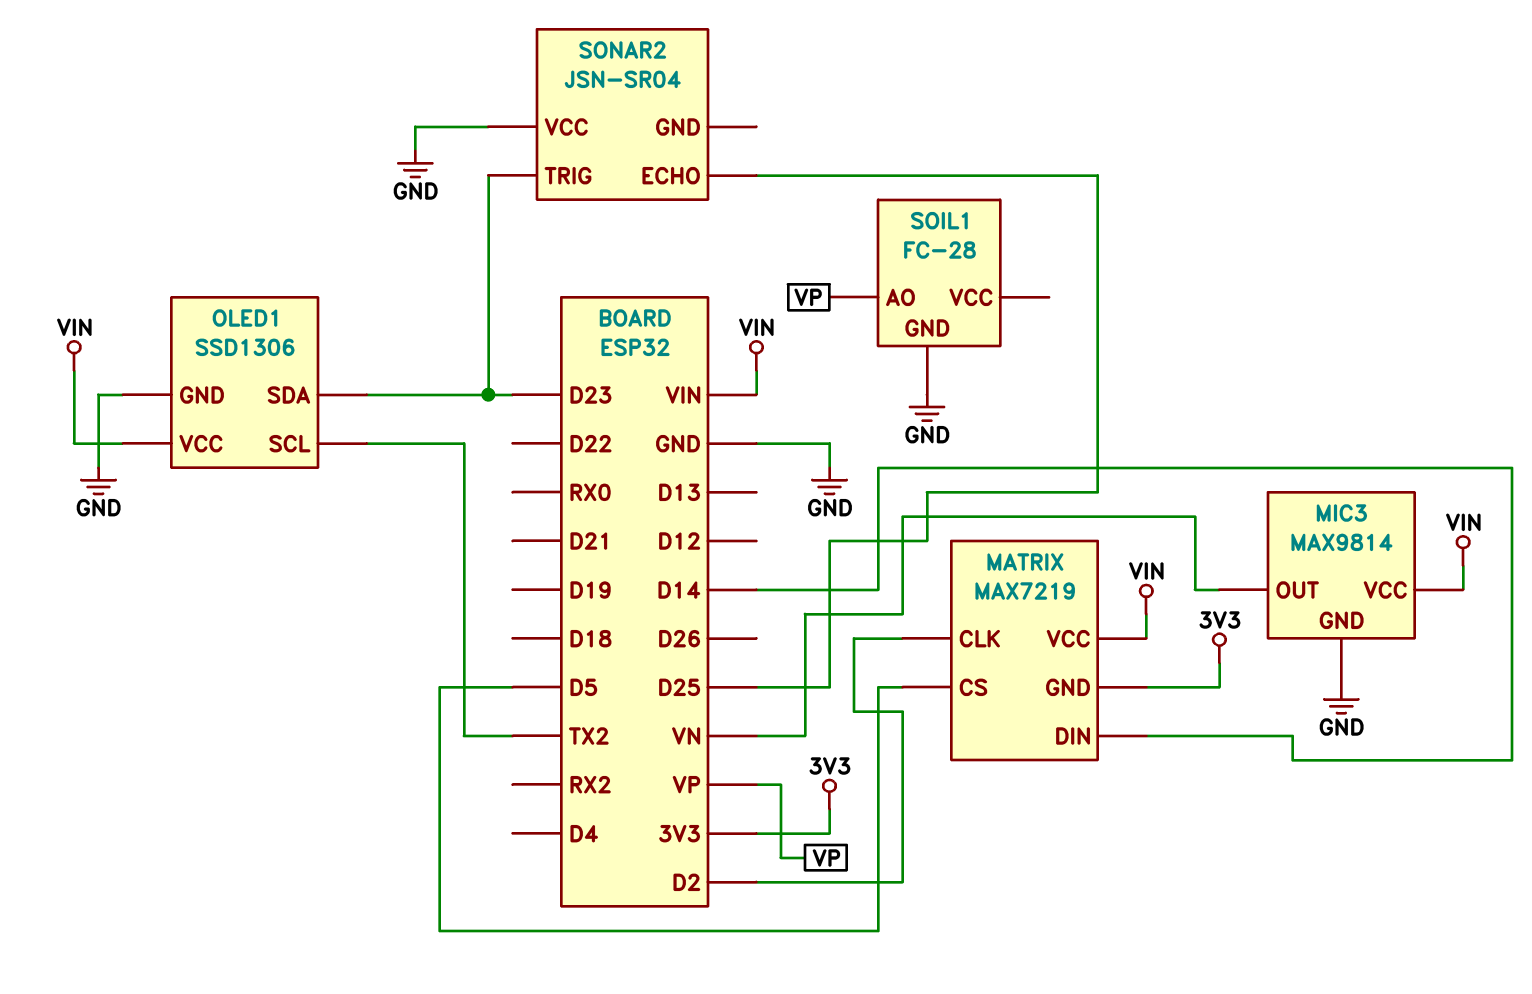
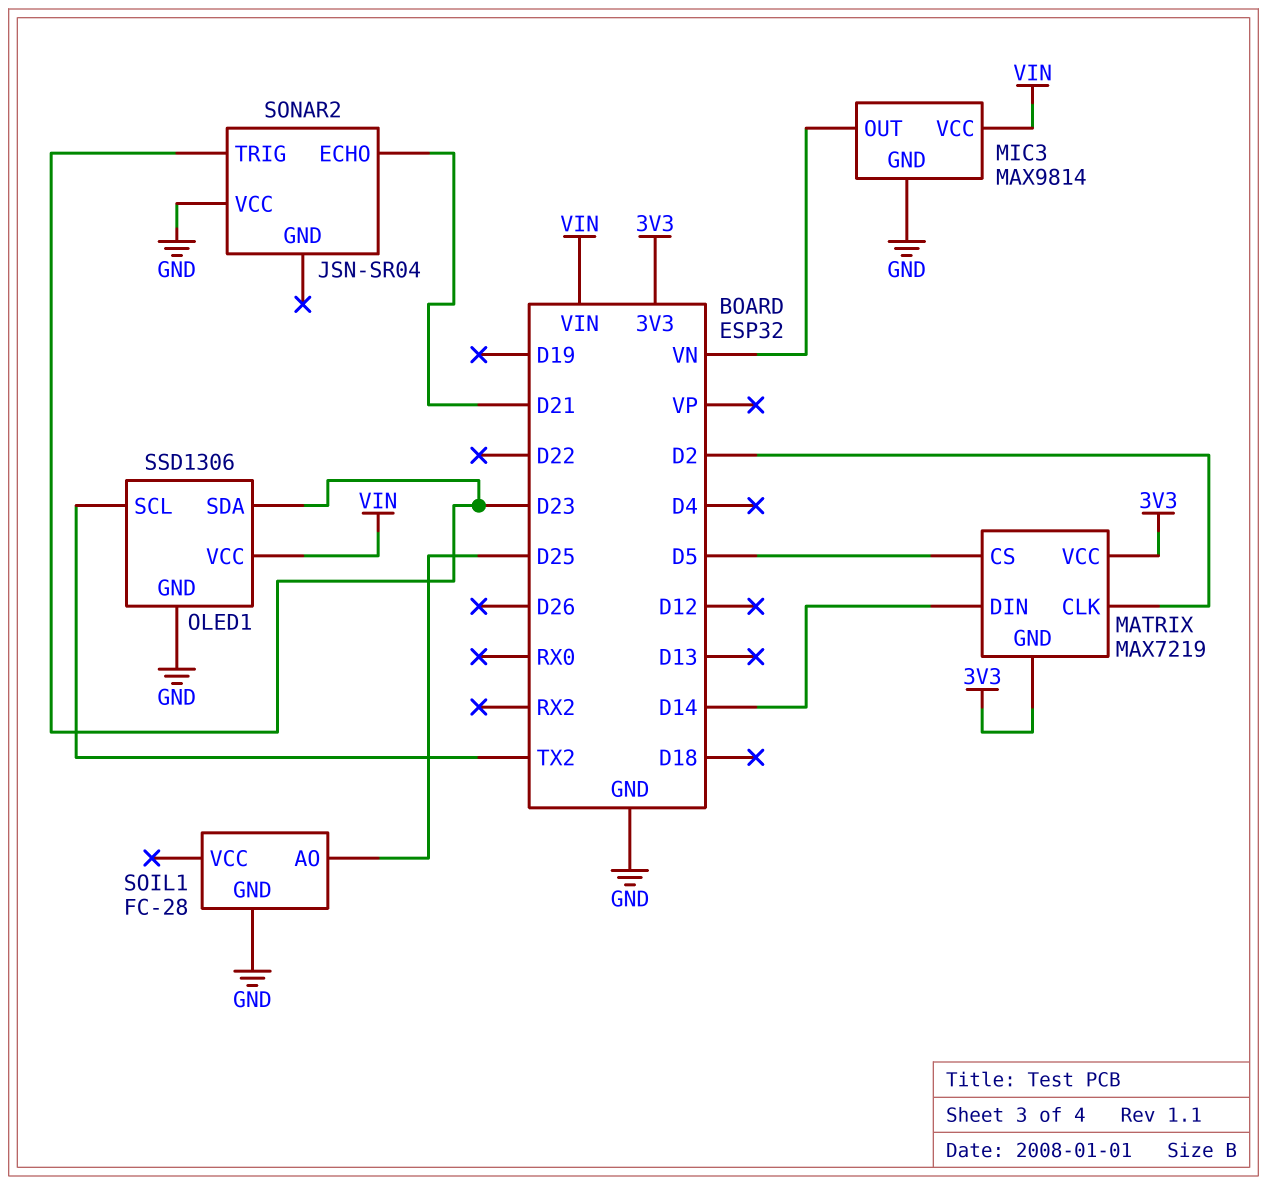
MATRIX pin VCC: VIN -> 3V3
SOIL1 pin AO: VP -> D25
SONAR2 pin ECHO: D25 -> D21

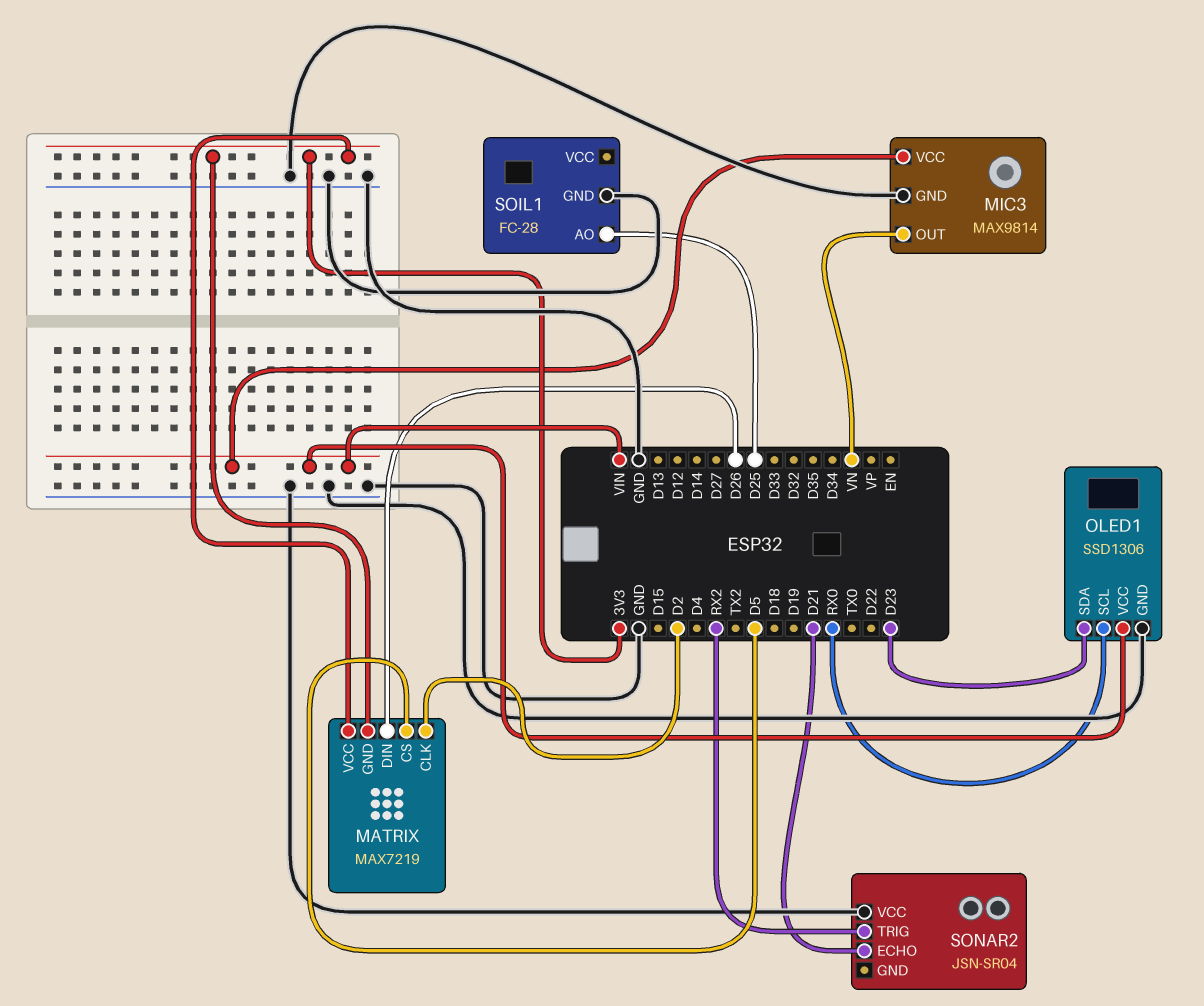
MATRIX pin DIN: D14 -> D26
OLED1 pin SCL: TX2 -> RX0
SONAR2 pin TRIG: D23 -> RX2

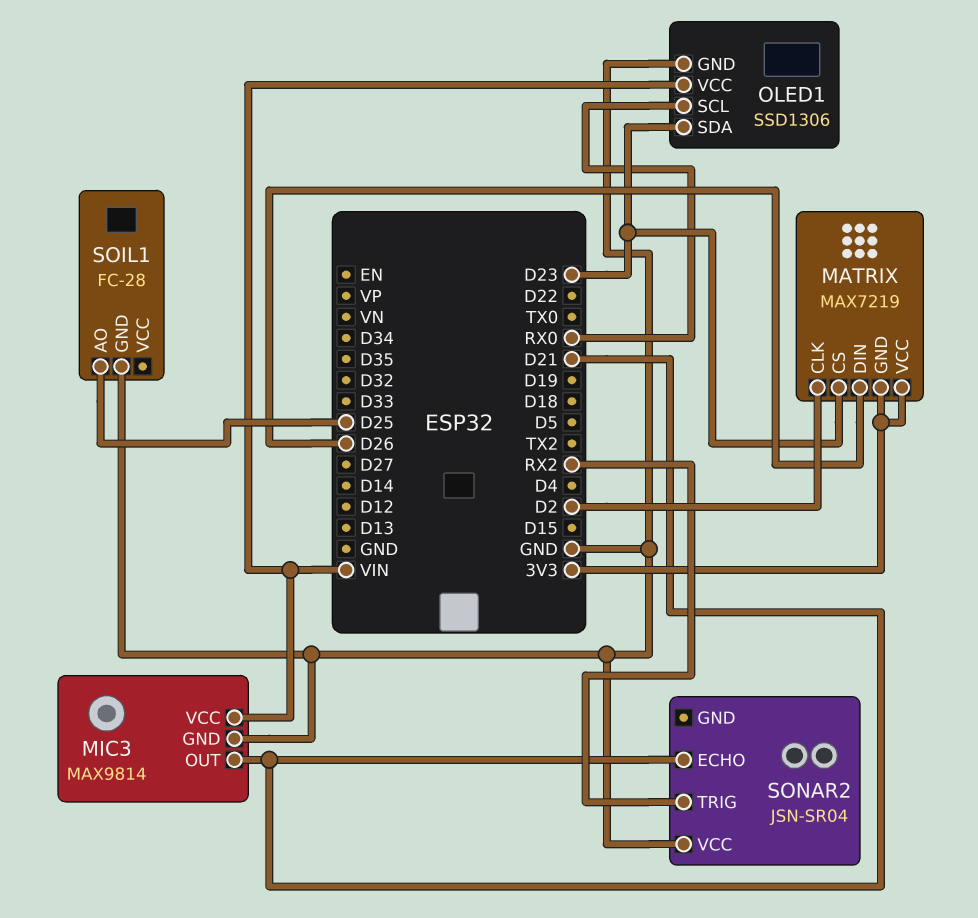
MATRIX pin CS: D5 -> D23
MIC3 pin OUT: VN -> D21

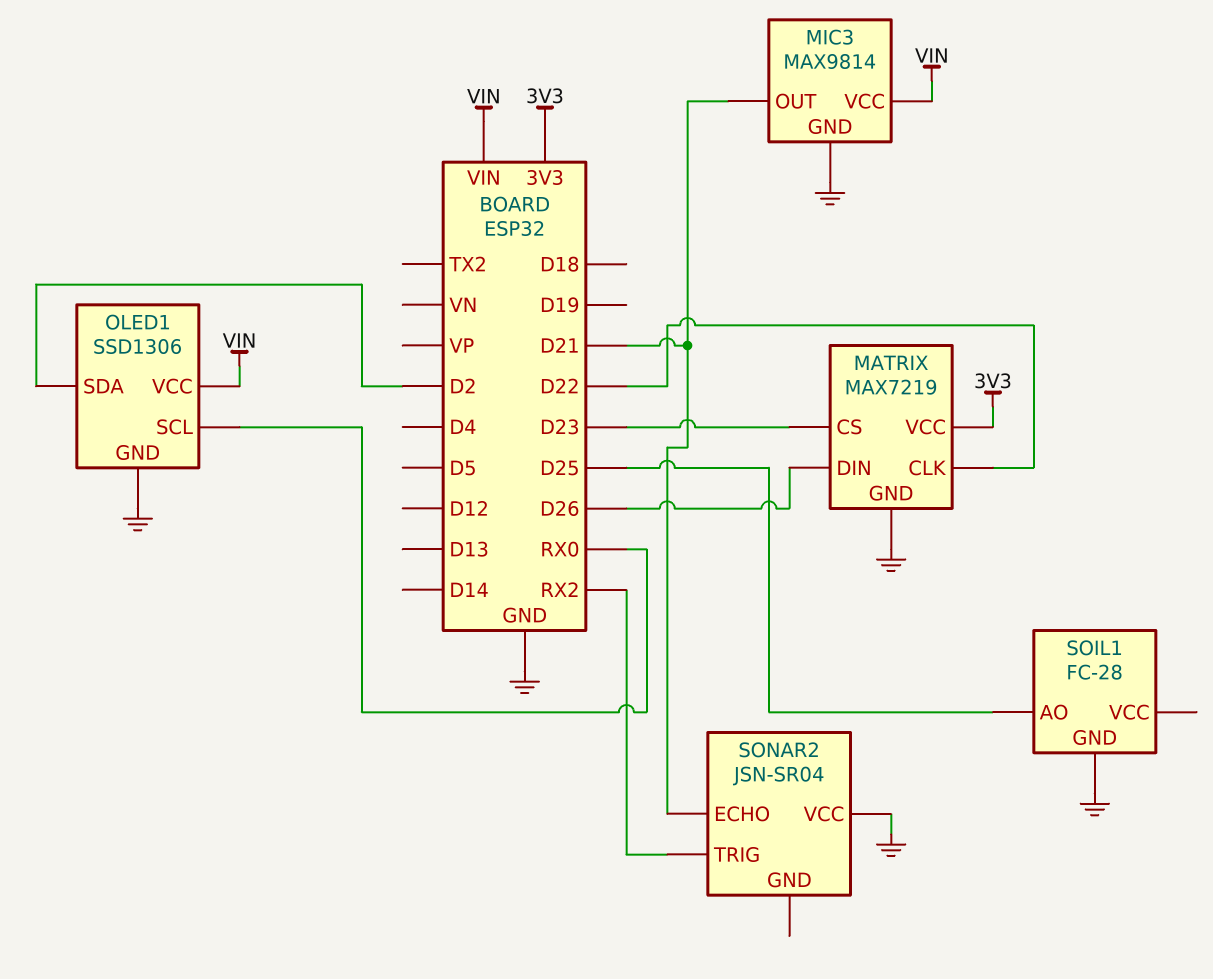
MATRIX pin CLK: D2 -> D22
MATRIX pin GND: 3V3 -> GND
OLED1 pin SDA: D23 -> D2

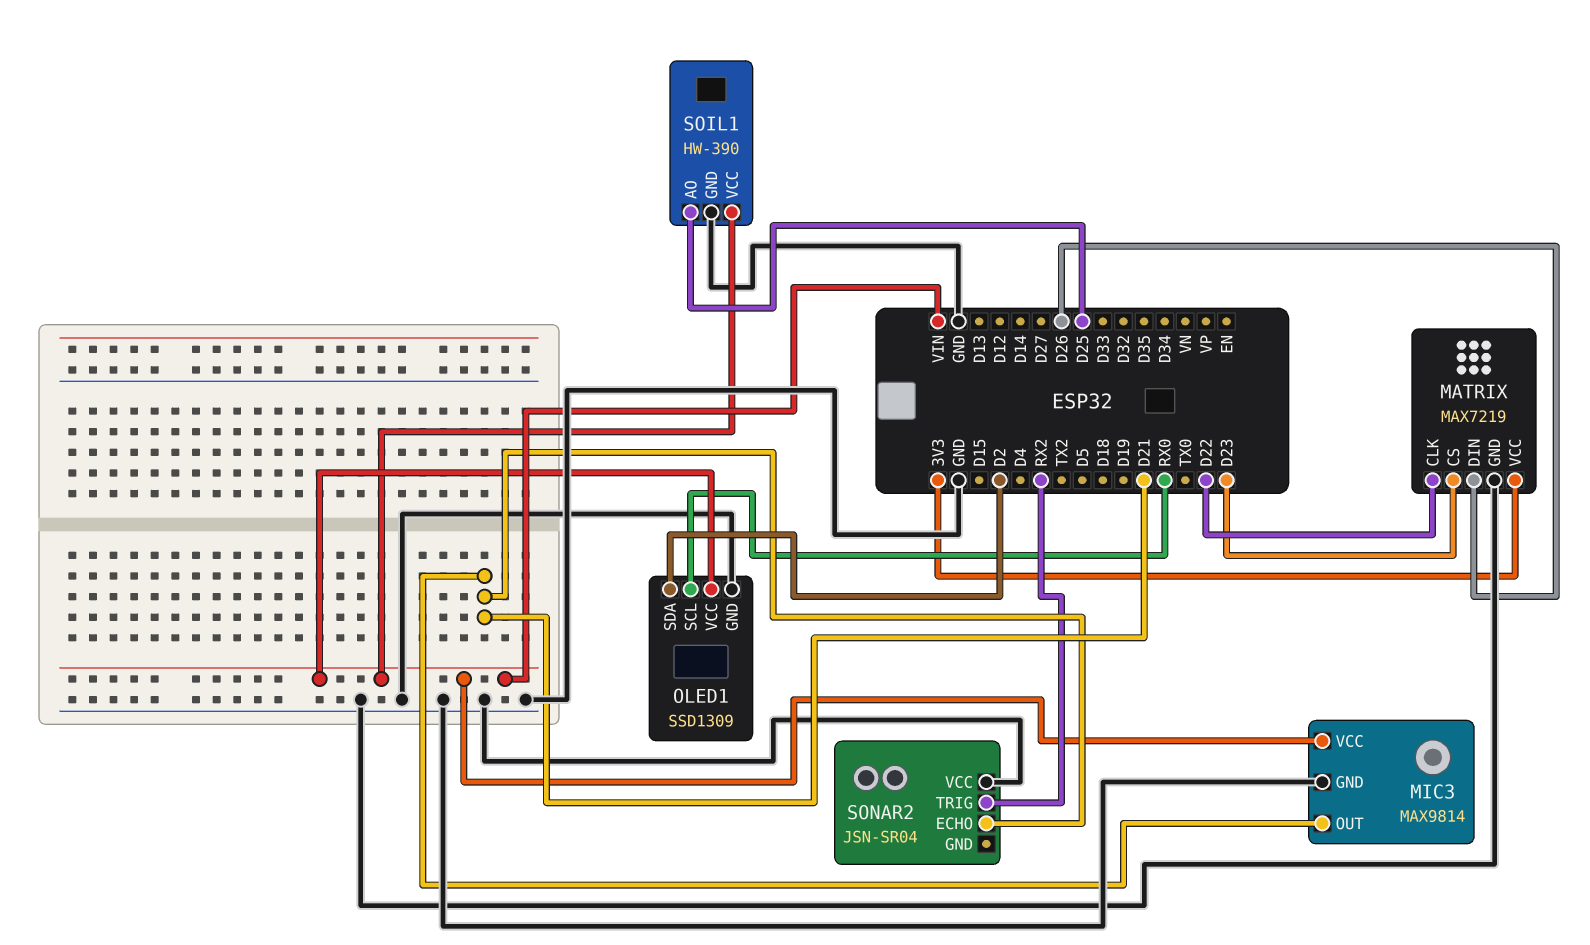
OLED1: SSD1306 -> SSD1309
SOIL1: FC-28 -> HW-390
SOIL1 pin VCC: none -> VIN

